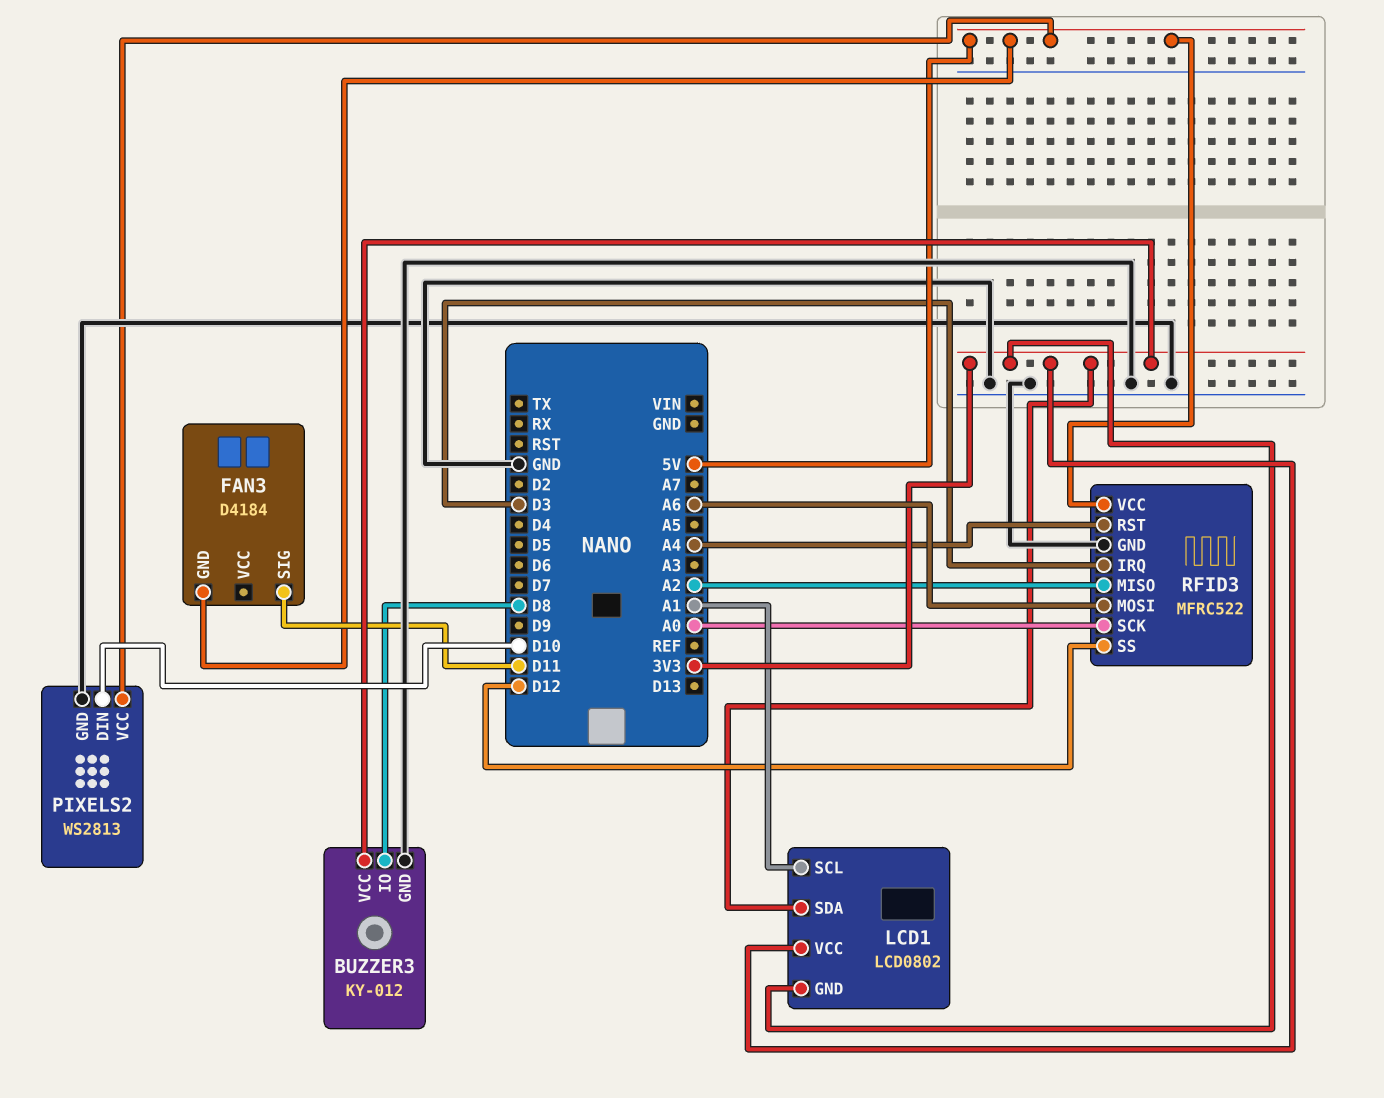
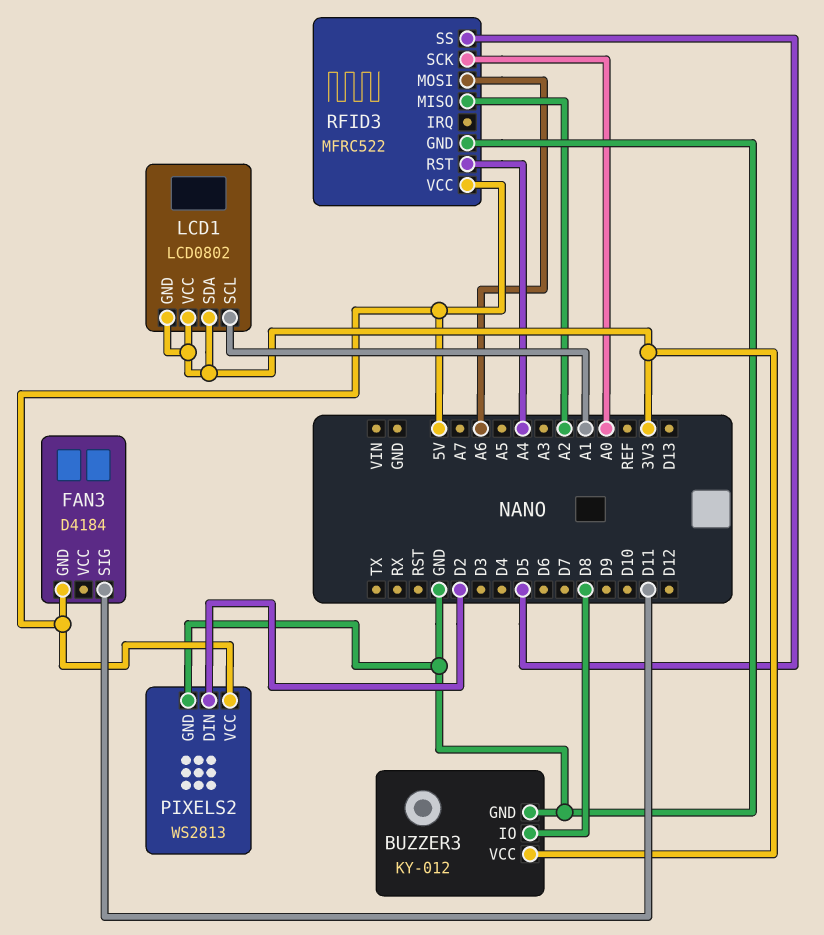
PIXELS2 pin DIN: D10 -> D2
RFID3 pin IRQ: D3 -> none
RFID3 pin SS: D12 -> D5

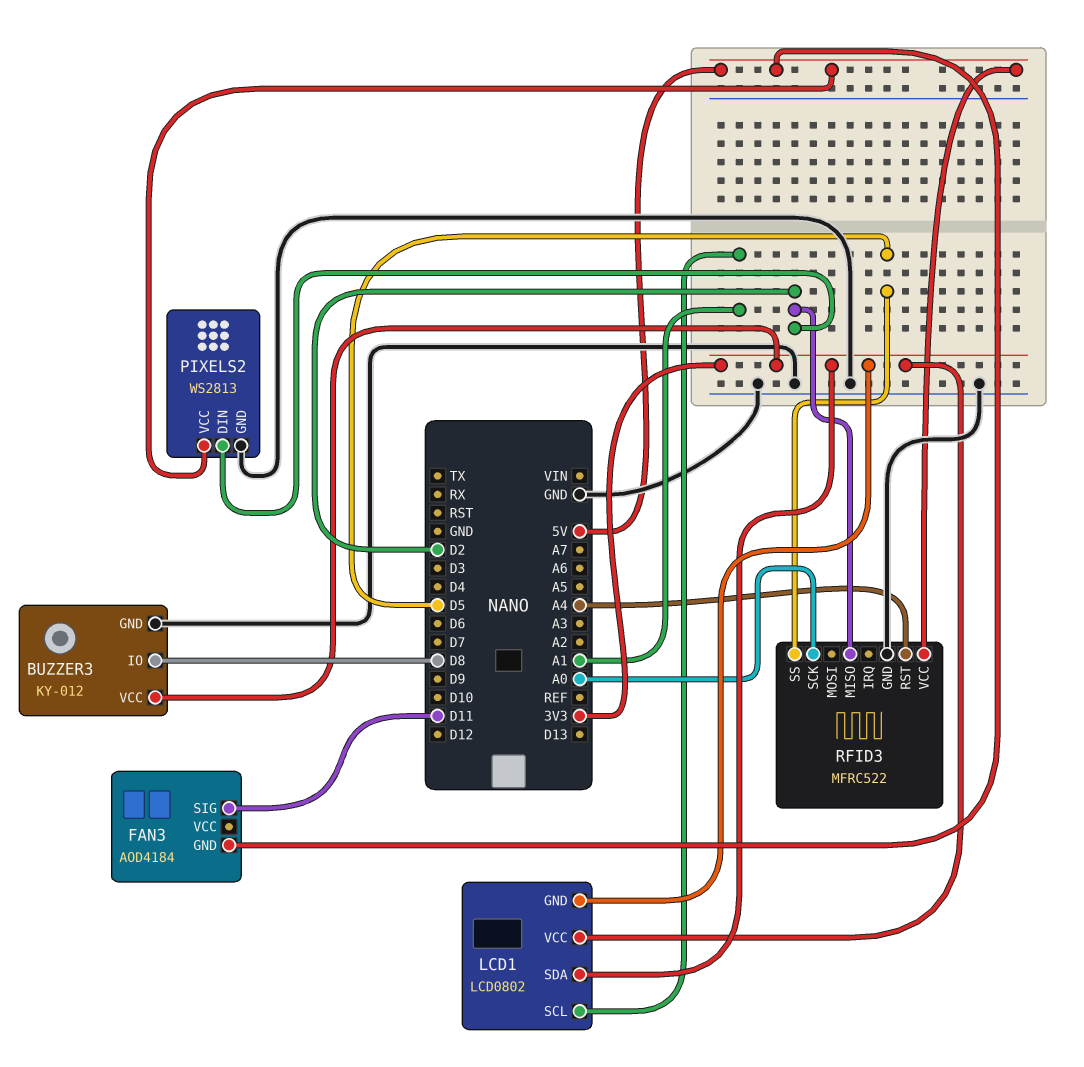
FAN3: D4184 -> AOD4184
RFID3 pin MISO: A2 -> D2
RFID3 pin MOSI: A6 -> none

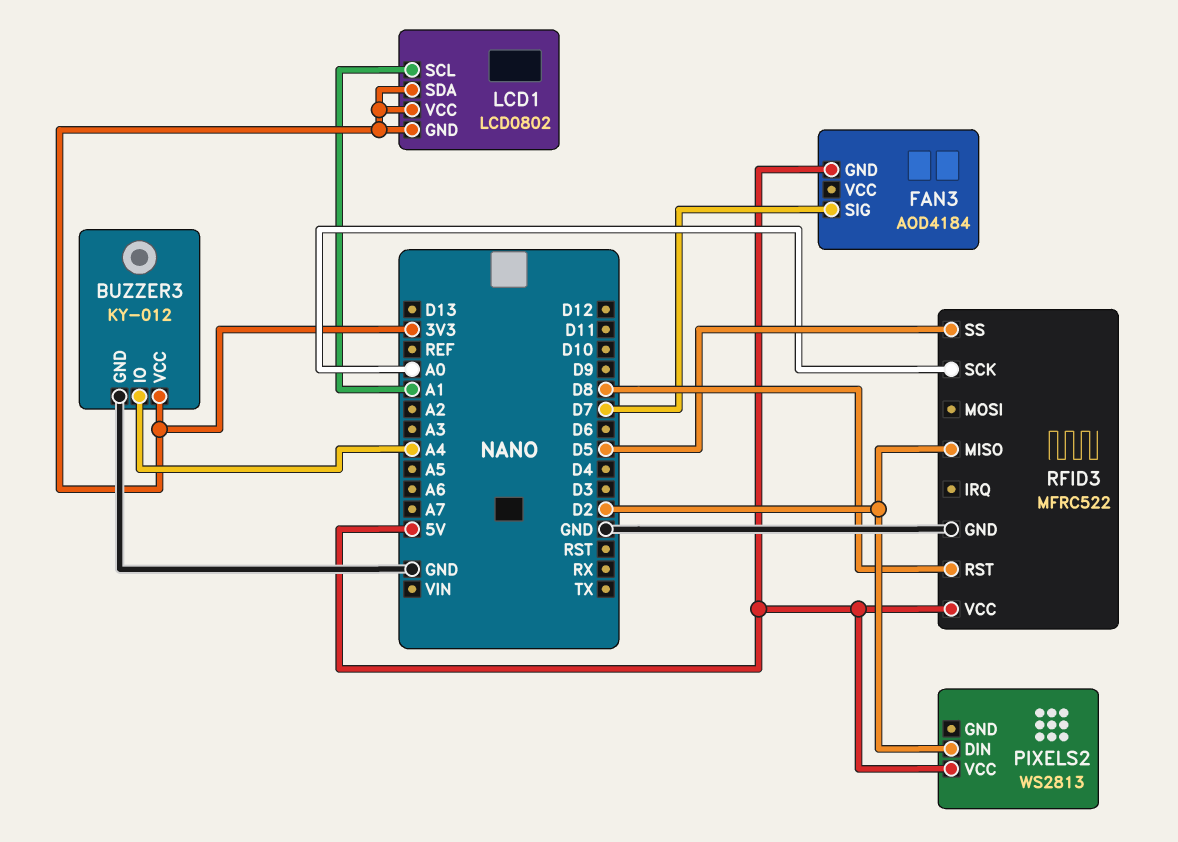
BUZZER3 pin IO: D8 -> A4
FAN3 pin SIG: D11 -> D7
PIXELS2 pin GND: GND -> none
RFID3 pin RST: A4 -> D8

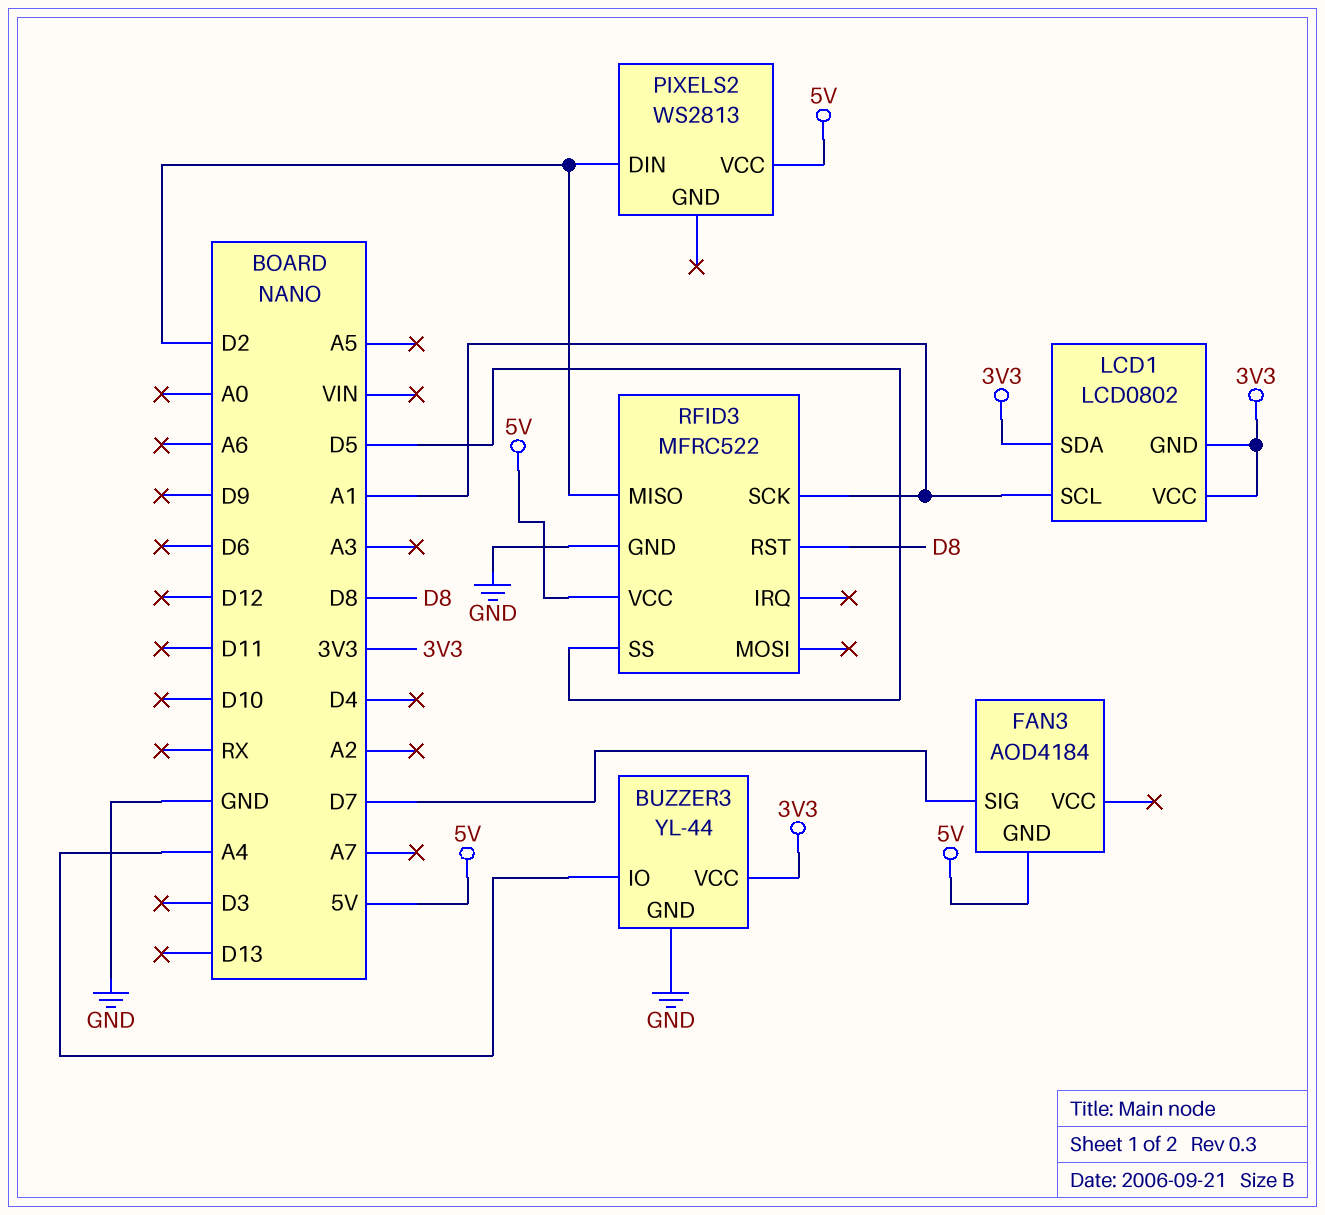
BUZZER3: KY-012 -> YL-44
RFID3 pin SCK: A0 -> A1

